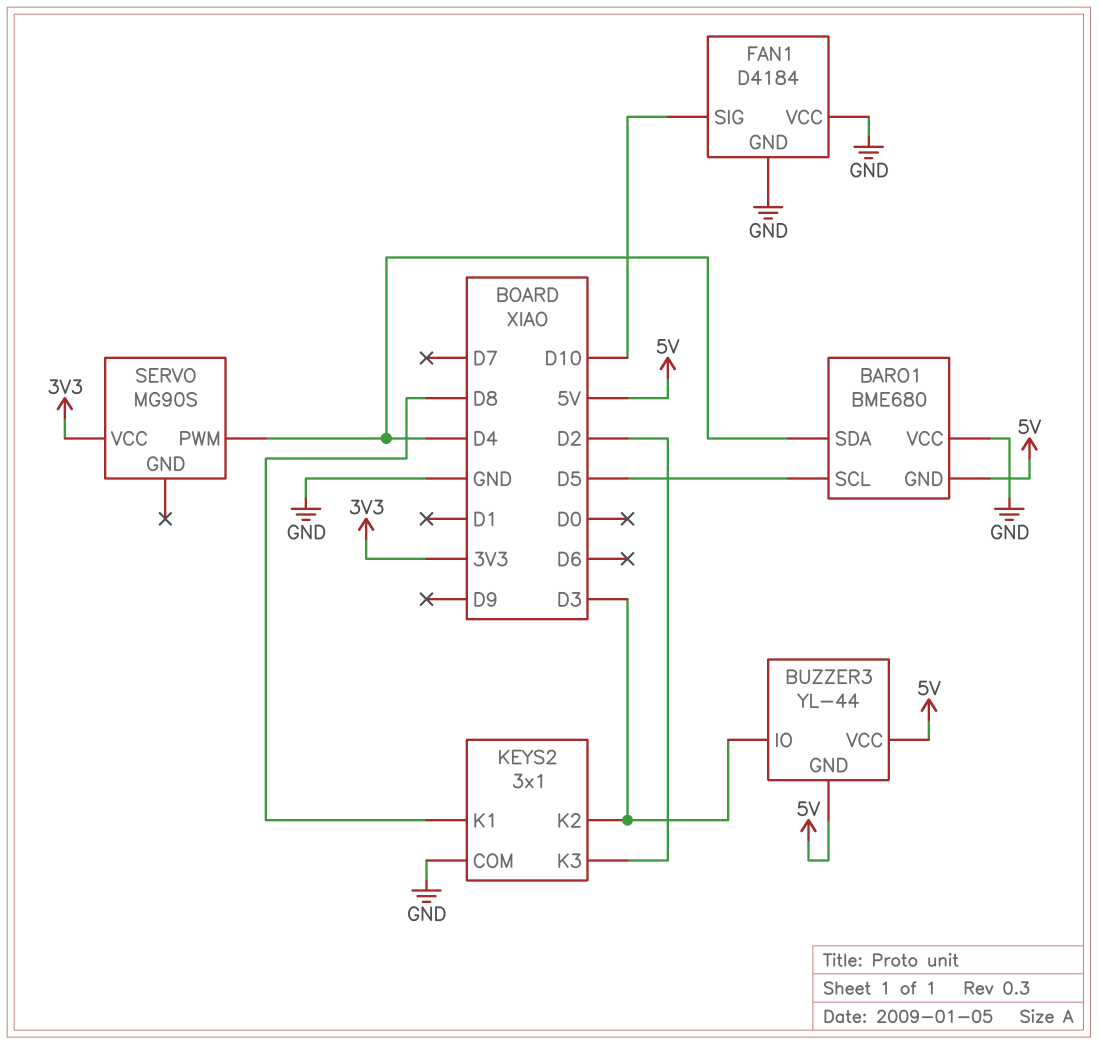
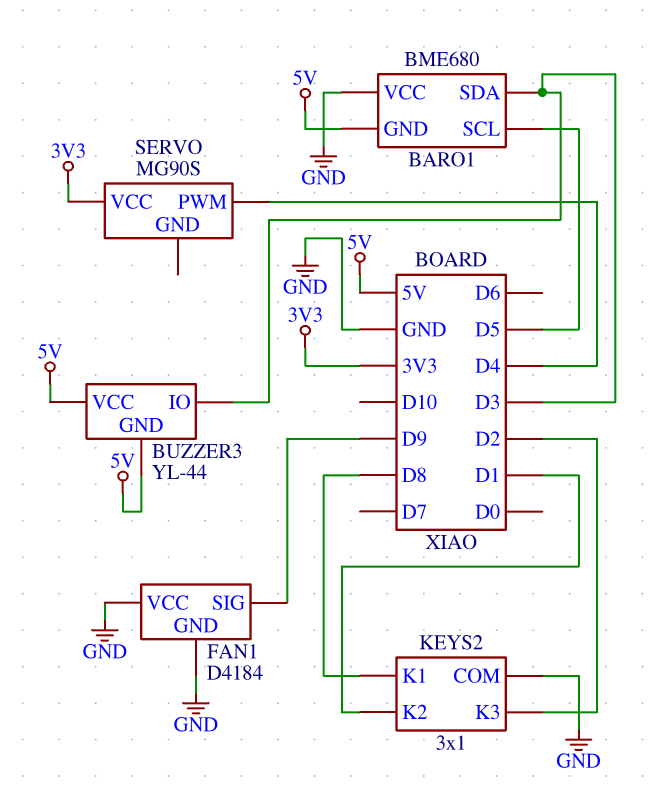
BARO1 pin SDA: D4 -> D3
FAN1 pin SIG: D10 -> D9
KEYS2 pin K2: D3 -> D1

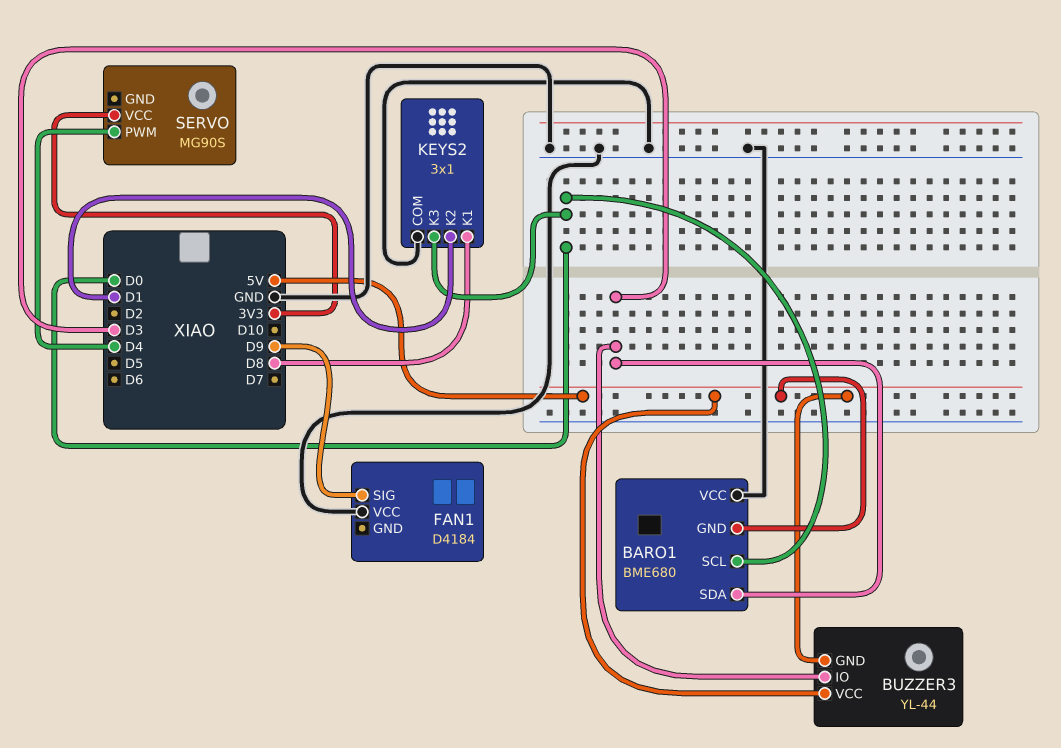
BARO1 pin SCL: D5 -> D0
FAN1 pin GND: GND -> none
KEYS2 pin K3: D2 -> D0

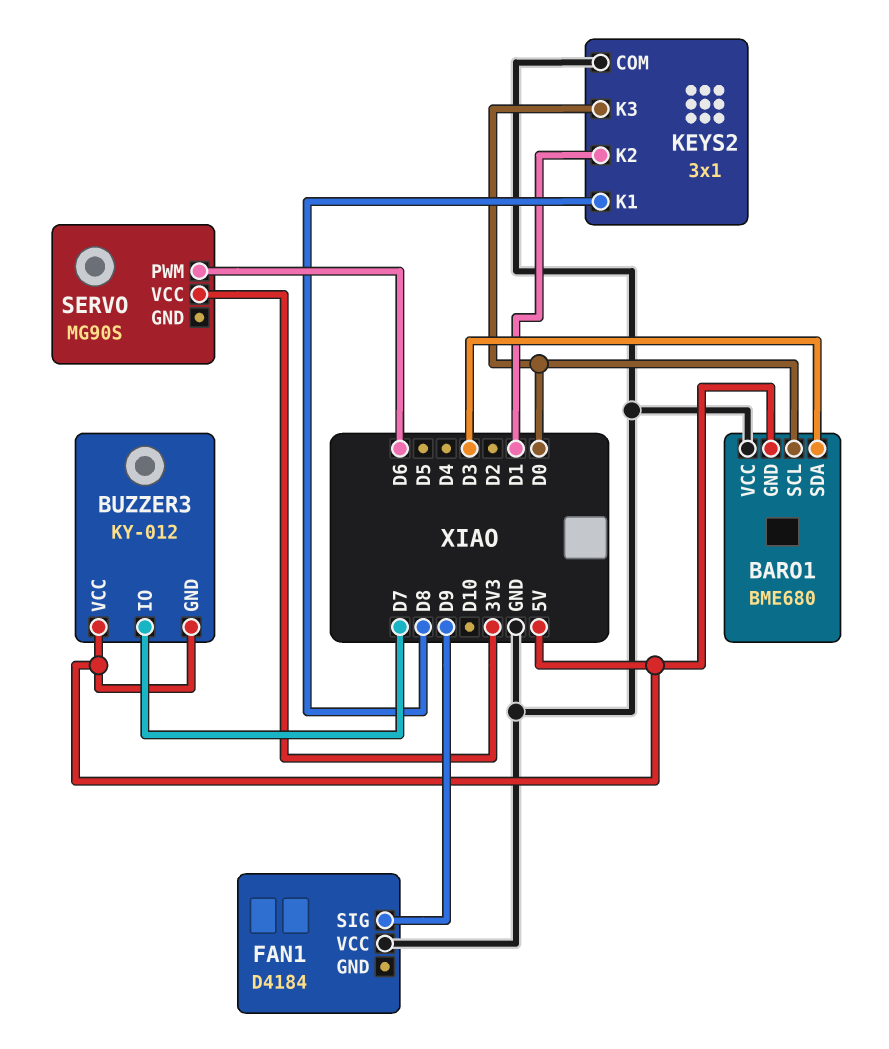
BUZZER3: YL-44 -> KY-012
BUZZER3 pin IO: D3 -> D7
SERVO pin PWM: D4 -> D6

